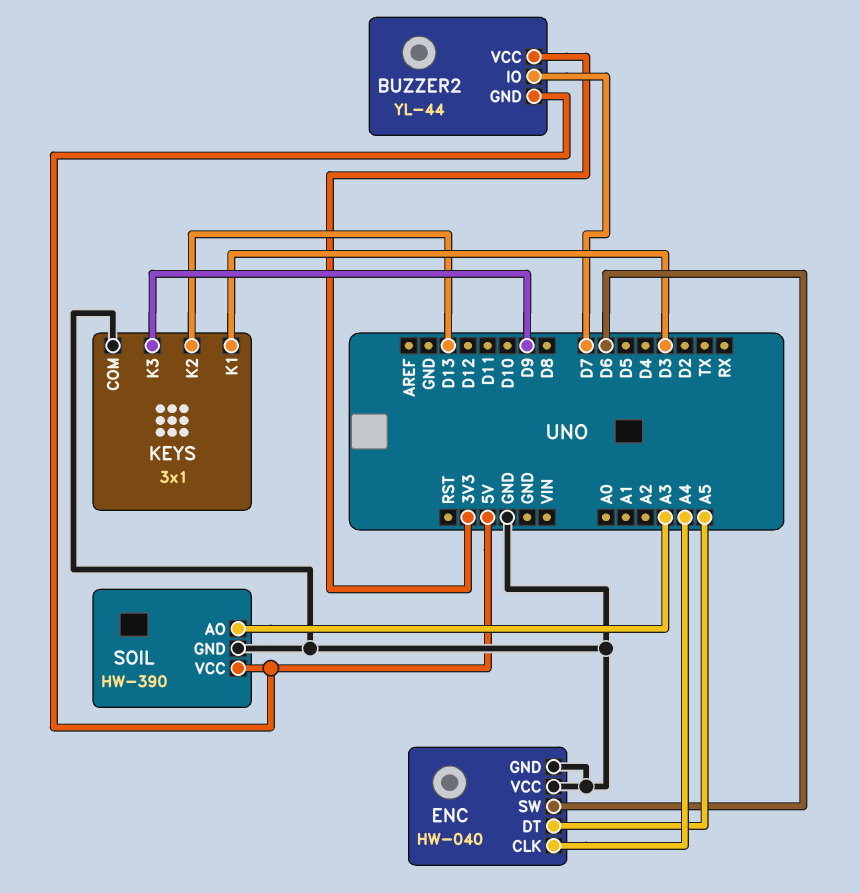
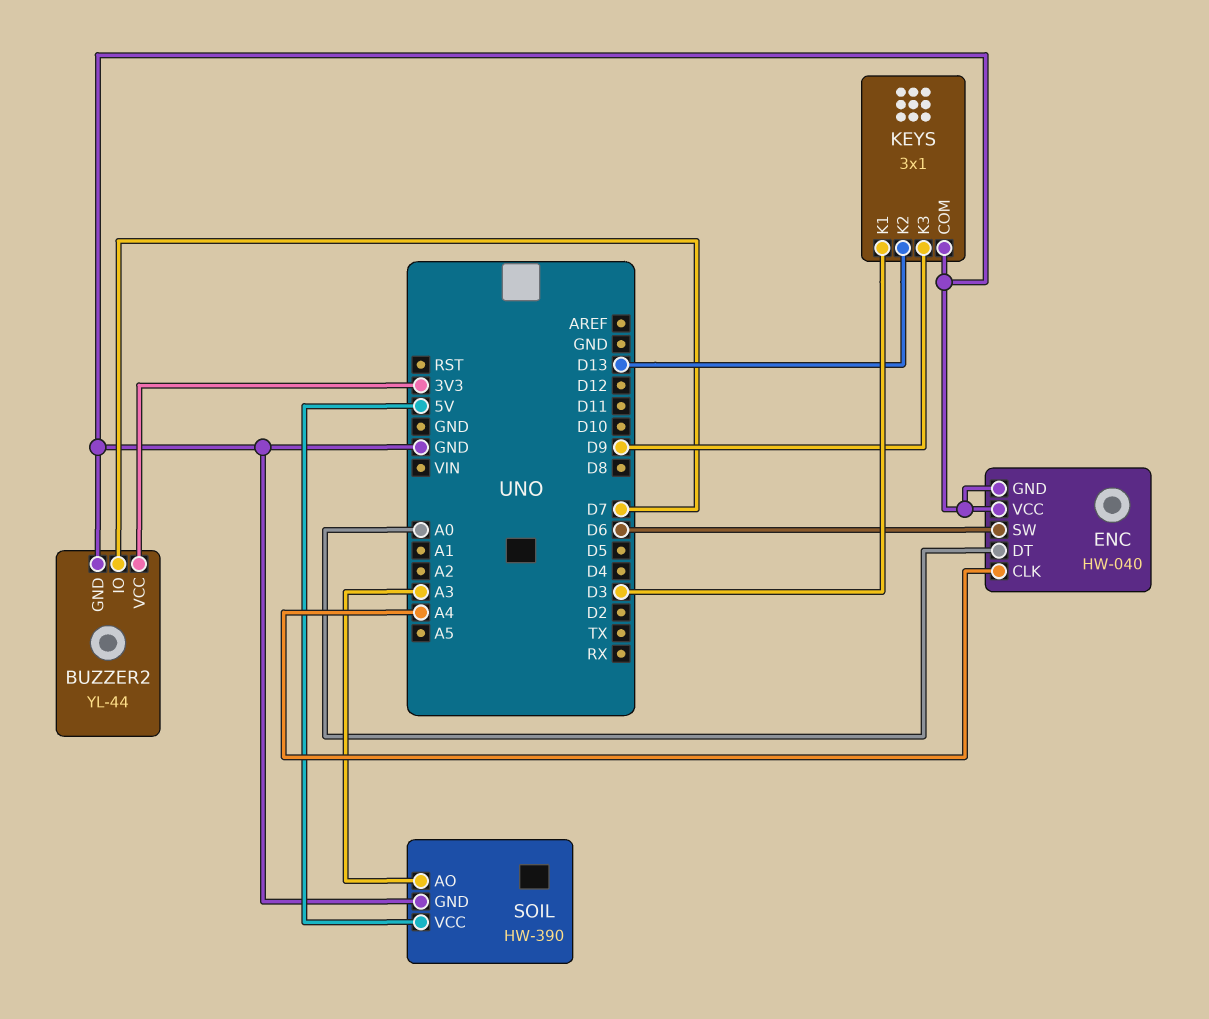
BUZZER2 pin GND: 5V -> GND
ENC pin DT: A5 -> A0

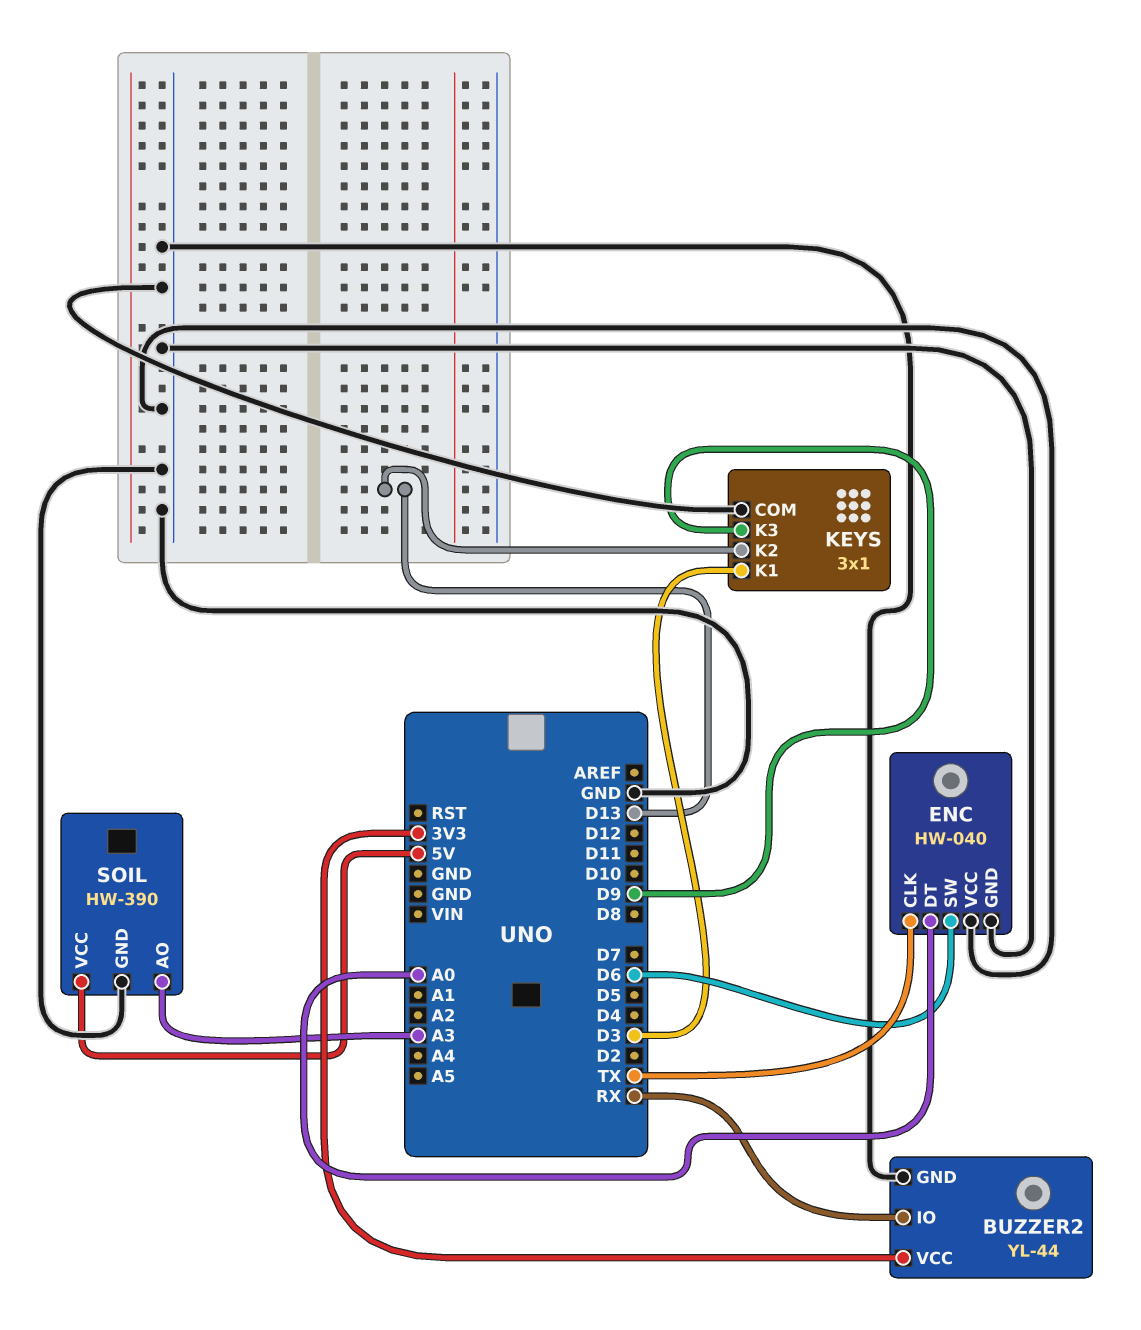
BUZZER2 pin IO: D7 -> RX
ENC pin CLK: A4 -> TX

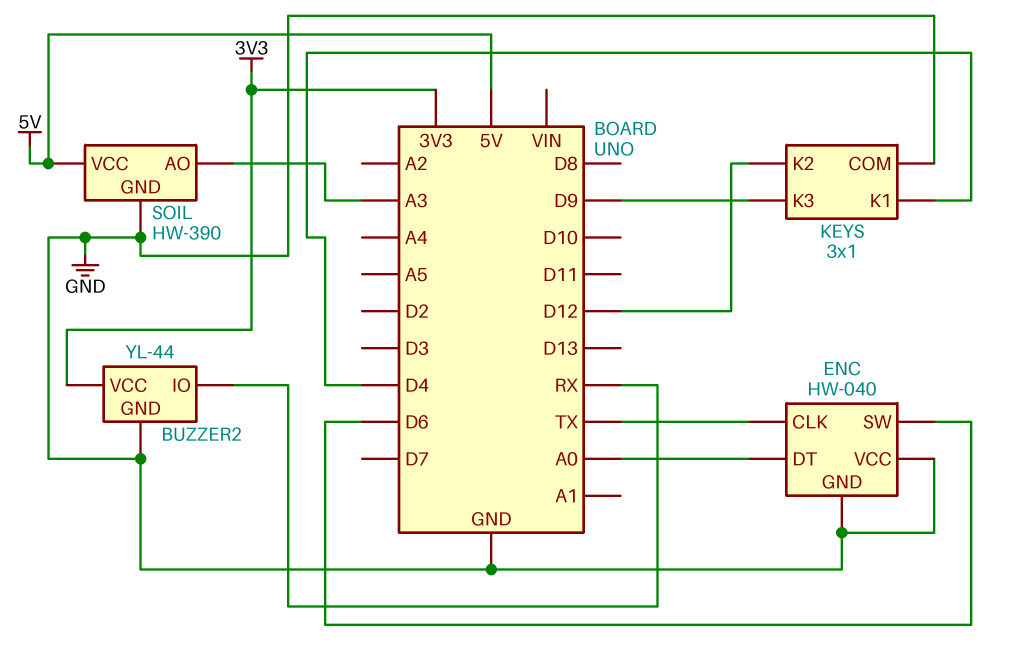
KEYS pin K1: D3 -> D4
KEYS pin K2: D13 -> D12

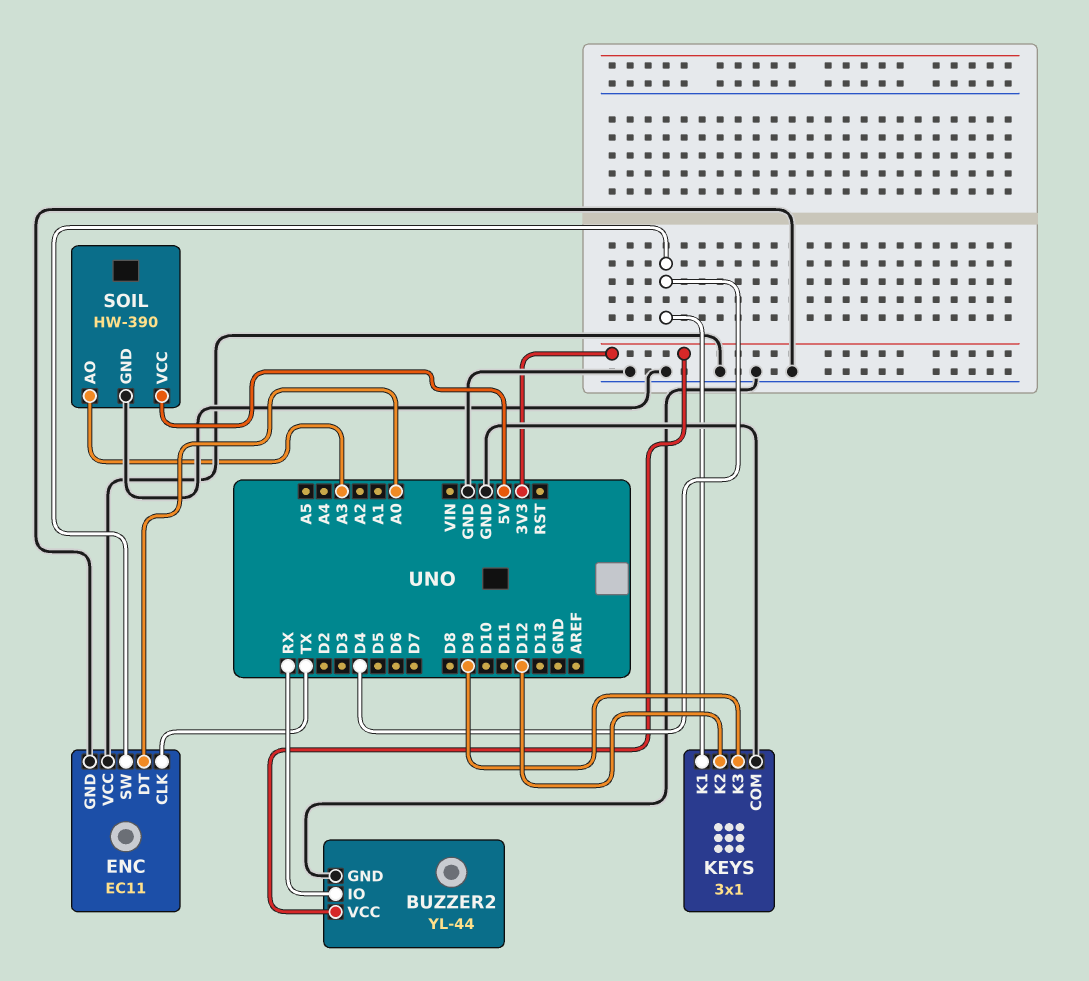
ENC: HW-040 -> EC11
ENC pin SW: D6 -> D4

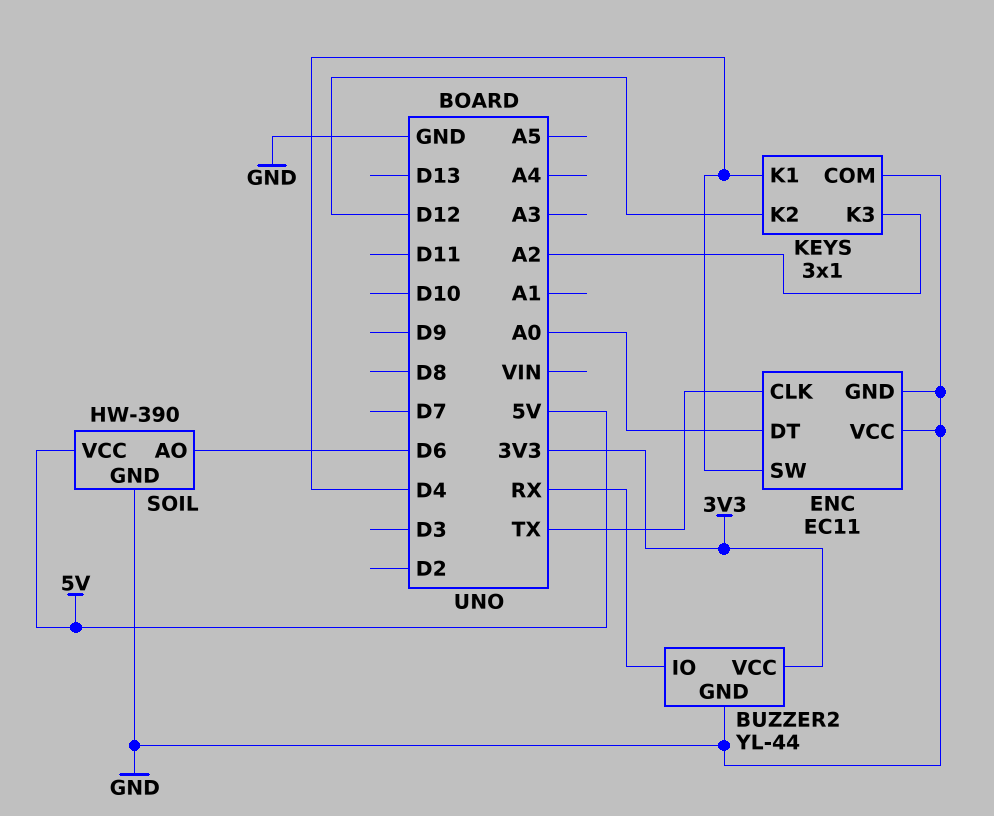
KEYS pin K3: D9 -> A2
SOIL pin AO: A3 -> D6

